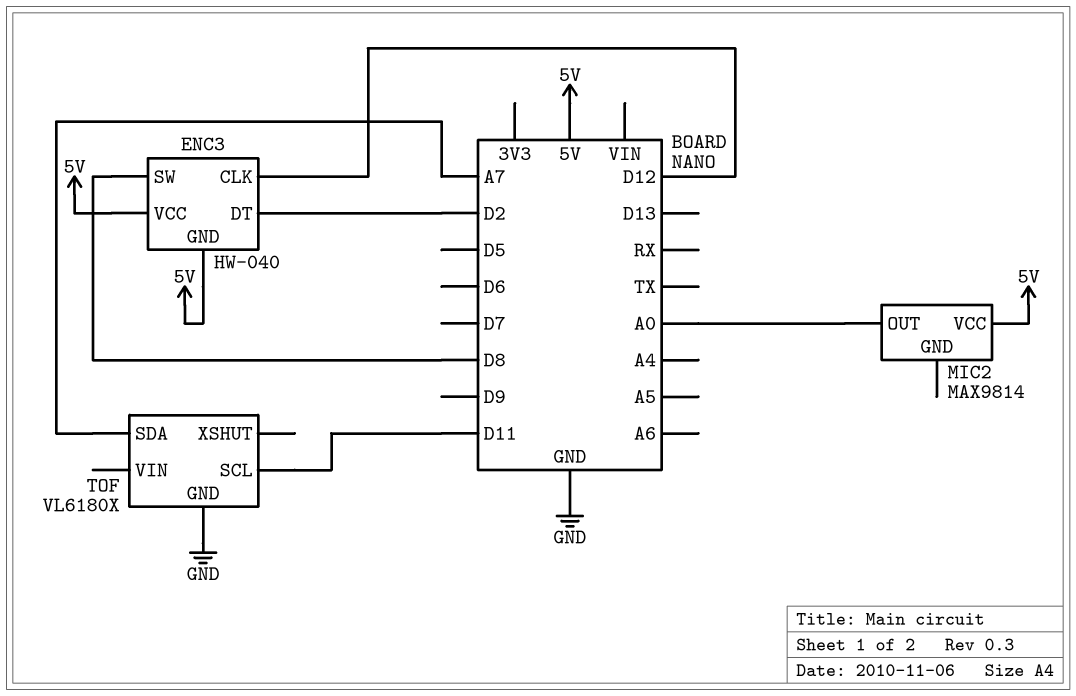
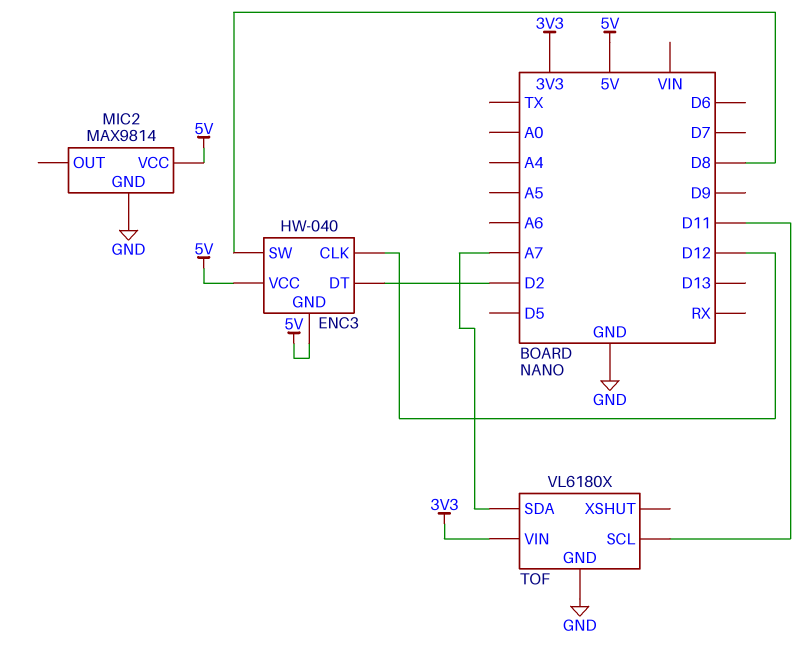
MIC2 pin GND: none -> GND
MIC2 pin OUT: A0 -> none
TOF pin VIN: none -> 3V3

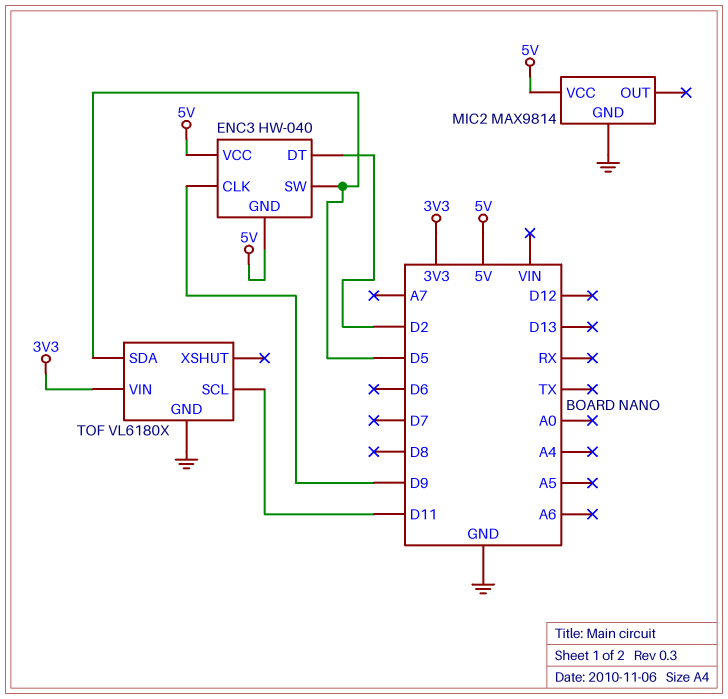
ENC3 pin CLK: D12 -> D9
ENC3 pin SW: D8 -> D5
TOF pin SDA: A7 -> D5

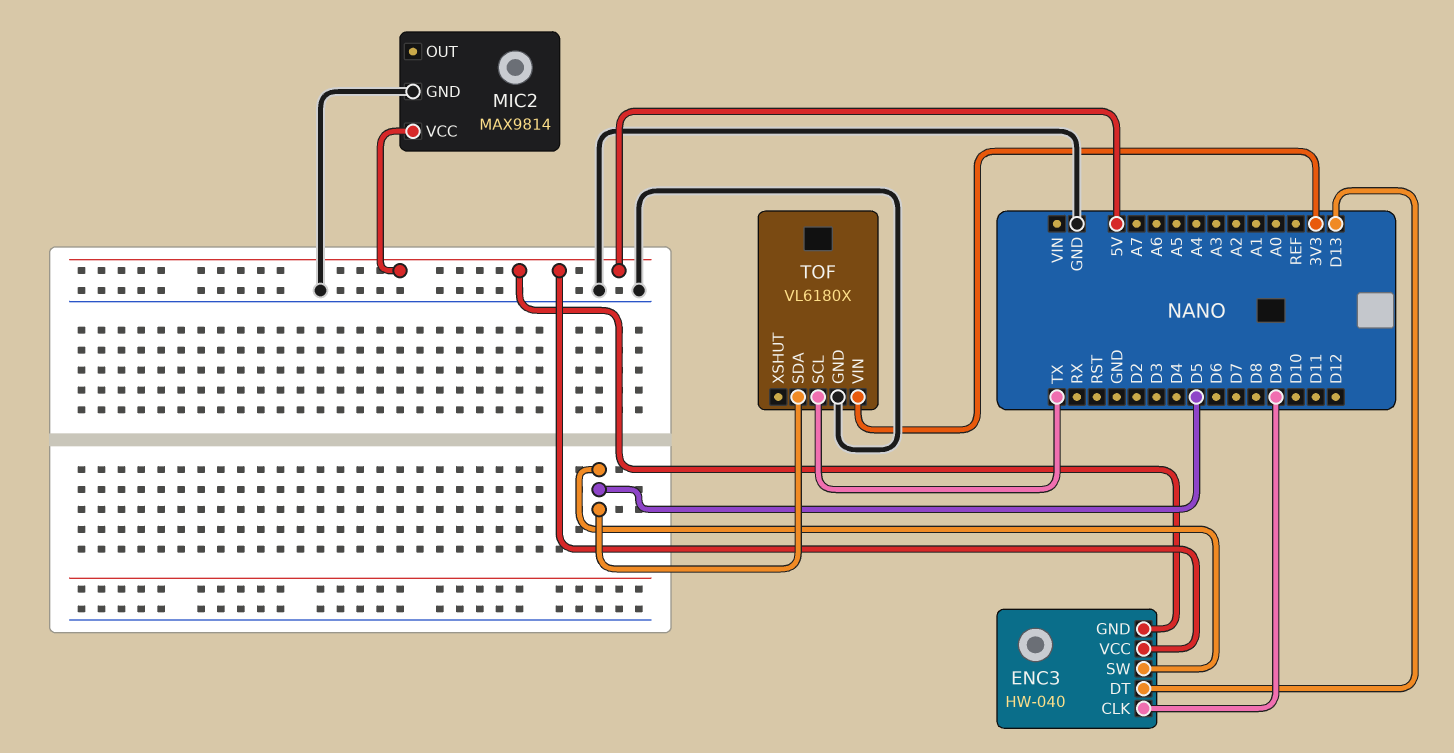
ENC3 pin DT: D2 -> D13
TOF pin SCL: D11 -> TX

